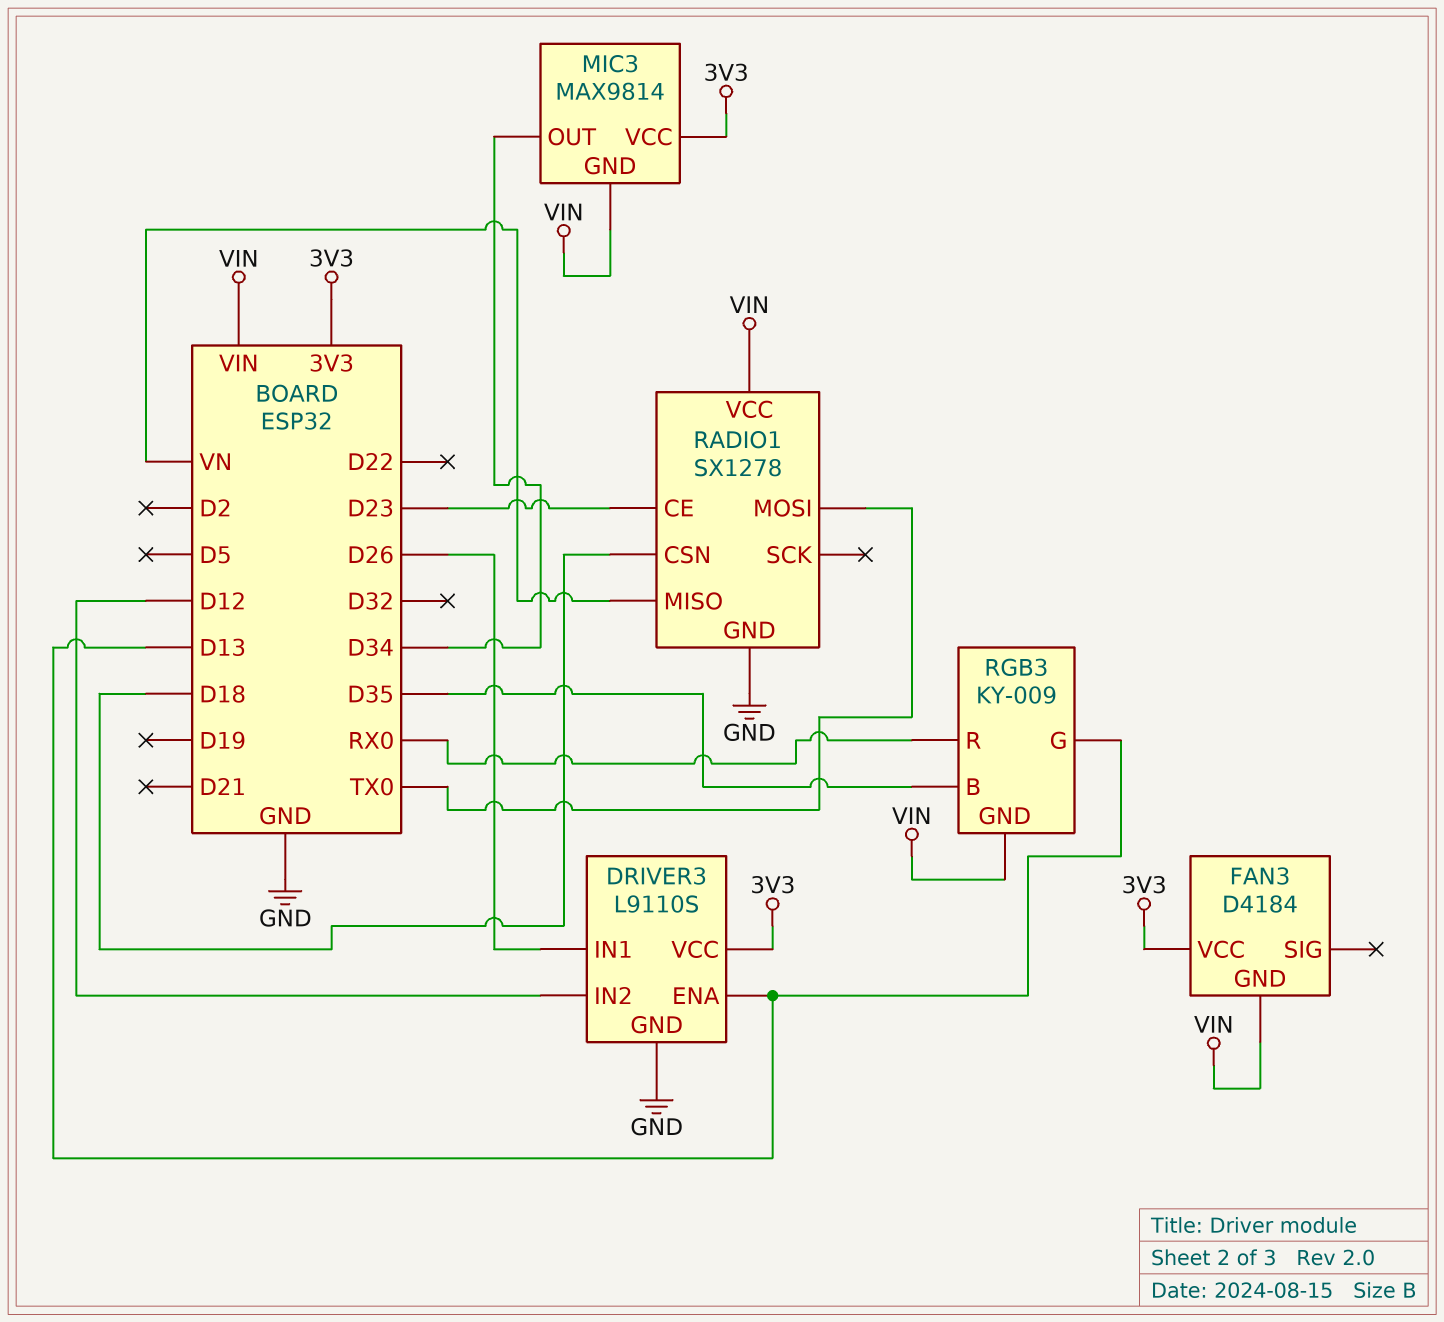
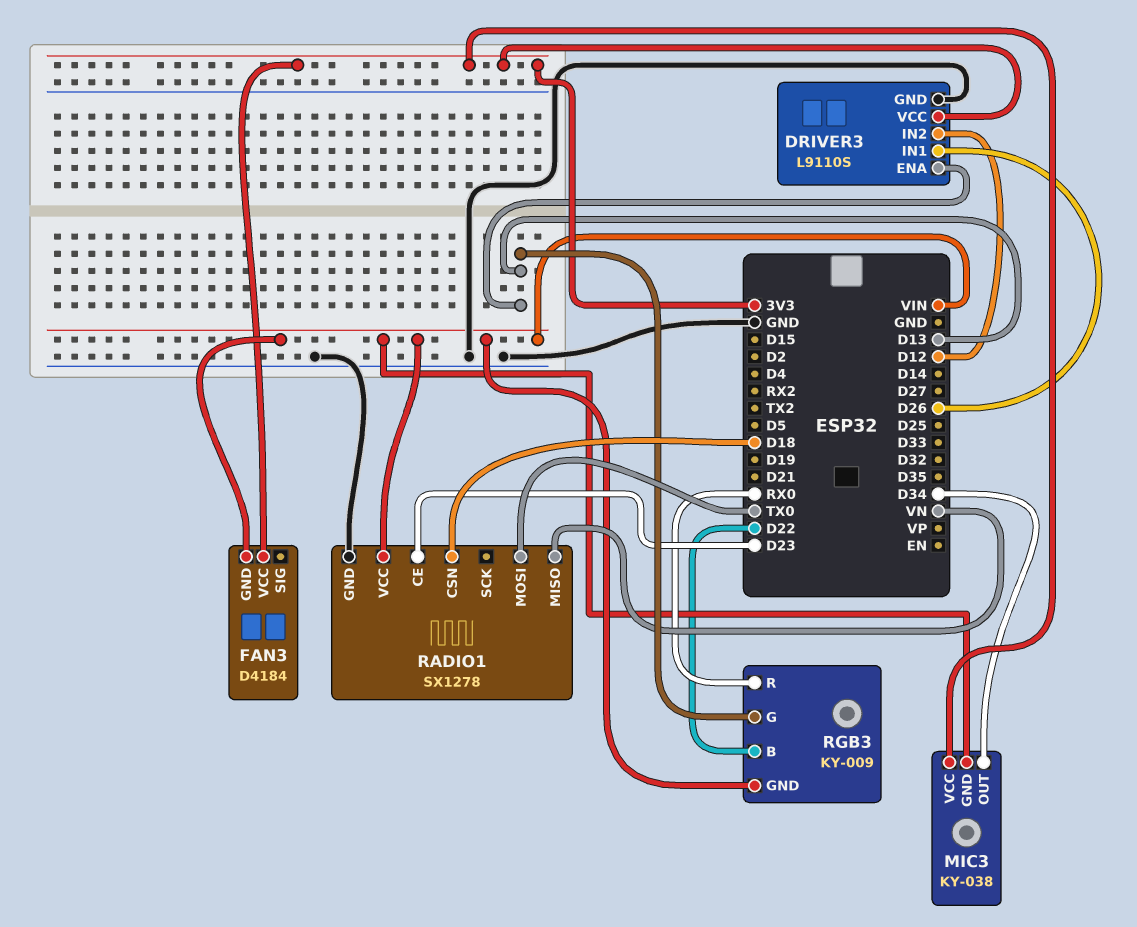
MIC3: MAX9814 -> KY-038
RGB3 pin B: D35 -> D22

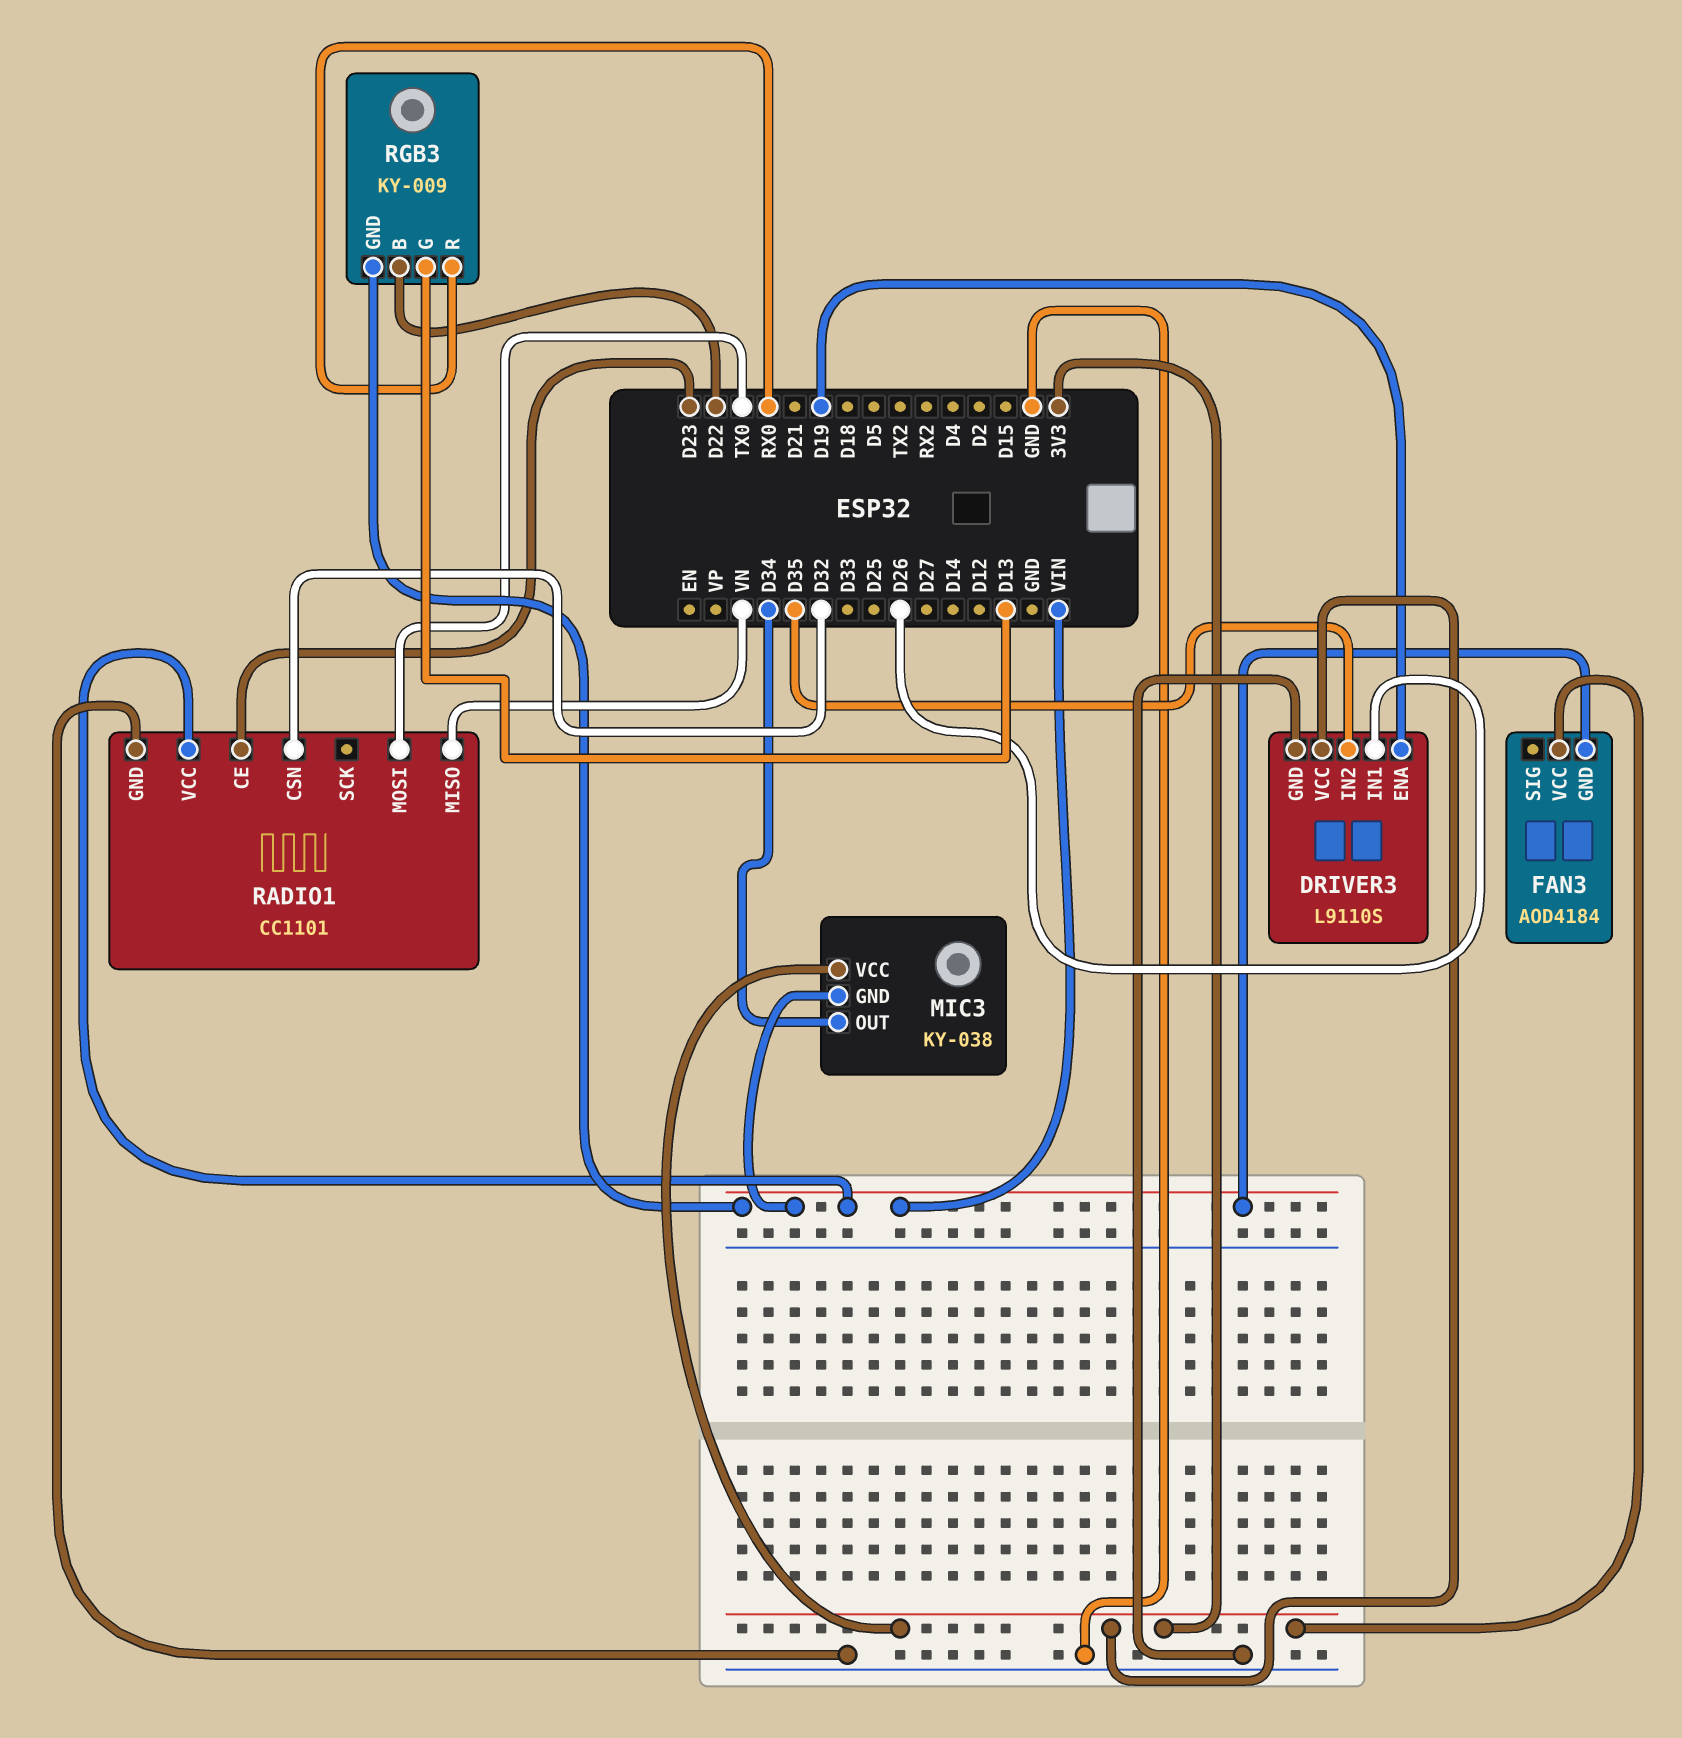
DRIVER3 pin ENA: D13 -> D19
DRIVER3 pin IN2: D12 -> D35
FAN3: D4184 -> AOD4184
RADIO1: SX1278 -> CC1101
RADIO1 pin CSN: D18 -> D32

